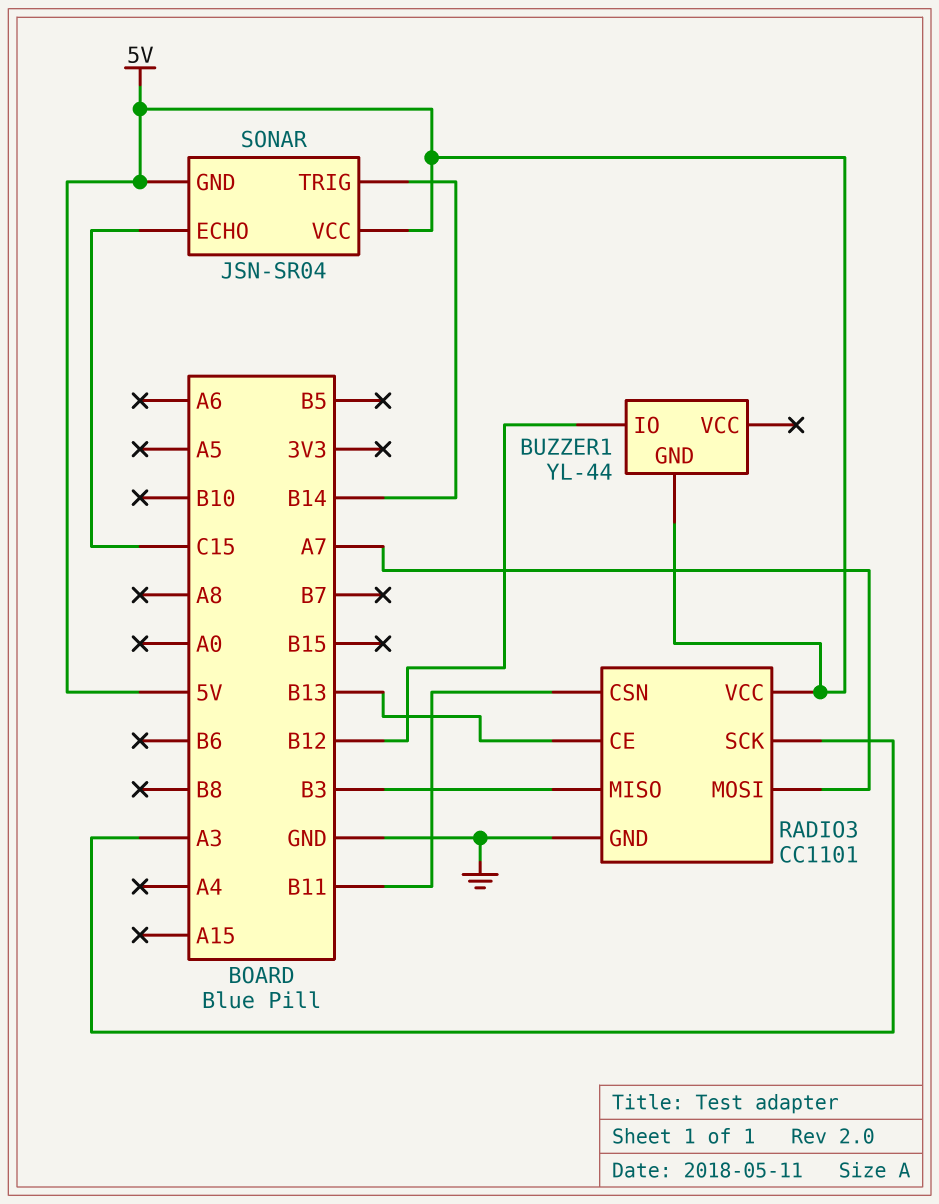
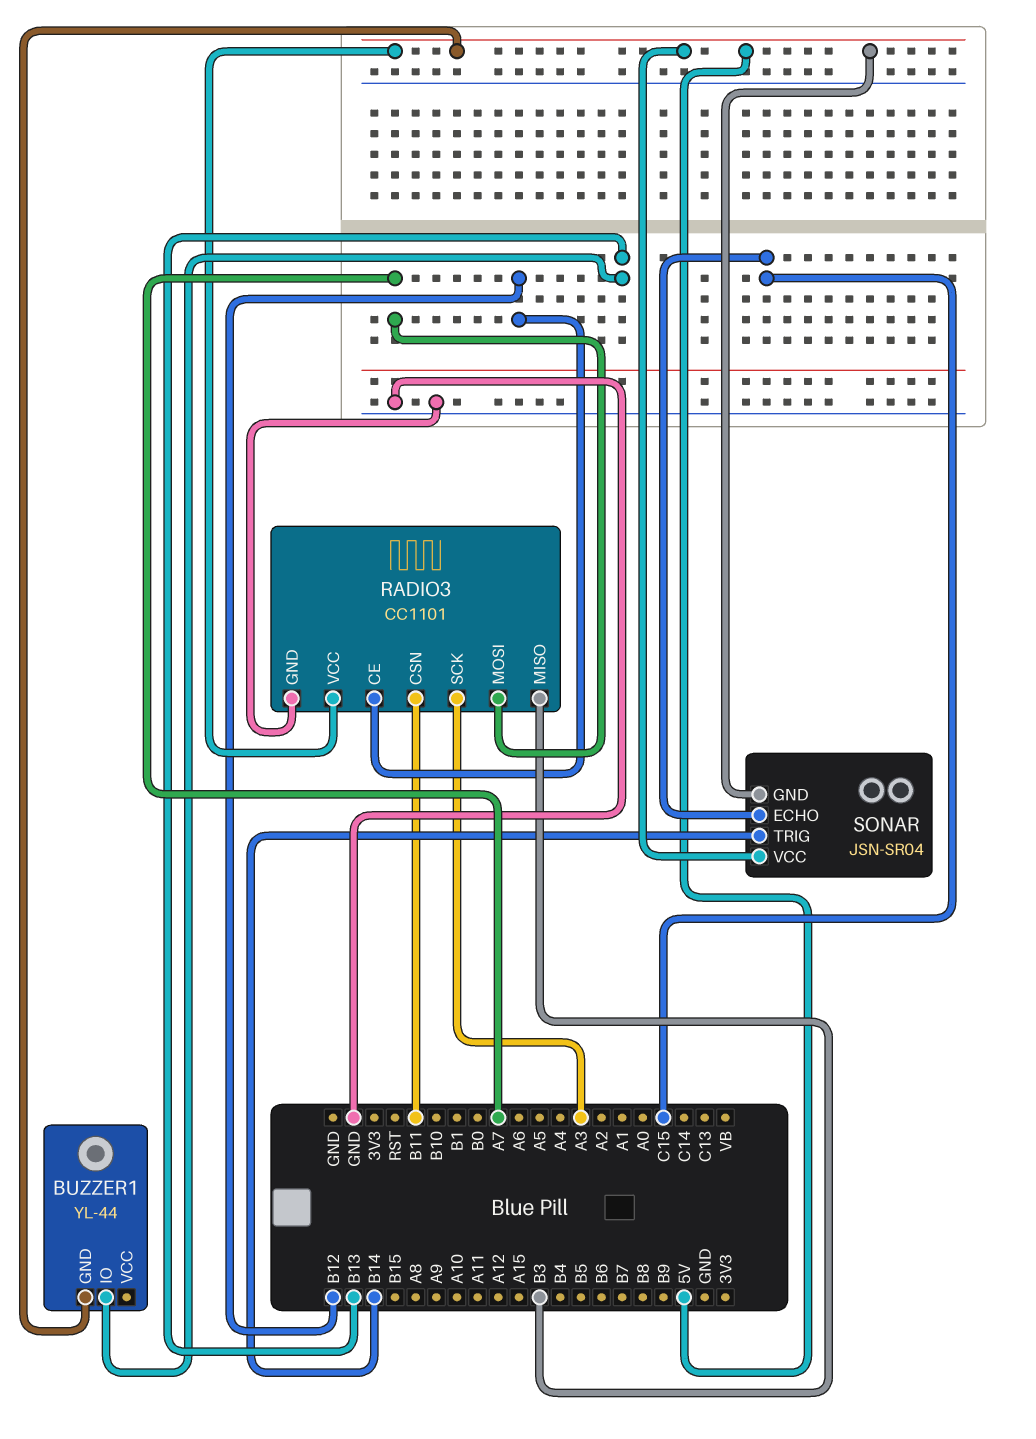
BUZZER1 pin IO: B12 -> B13
RADIO3 pin CE: B13 -> B12

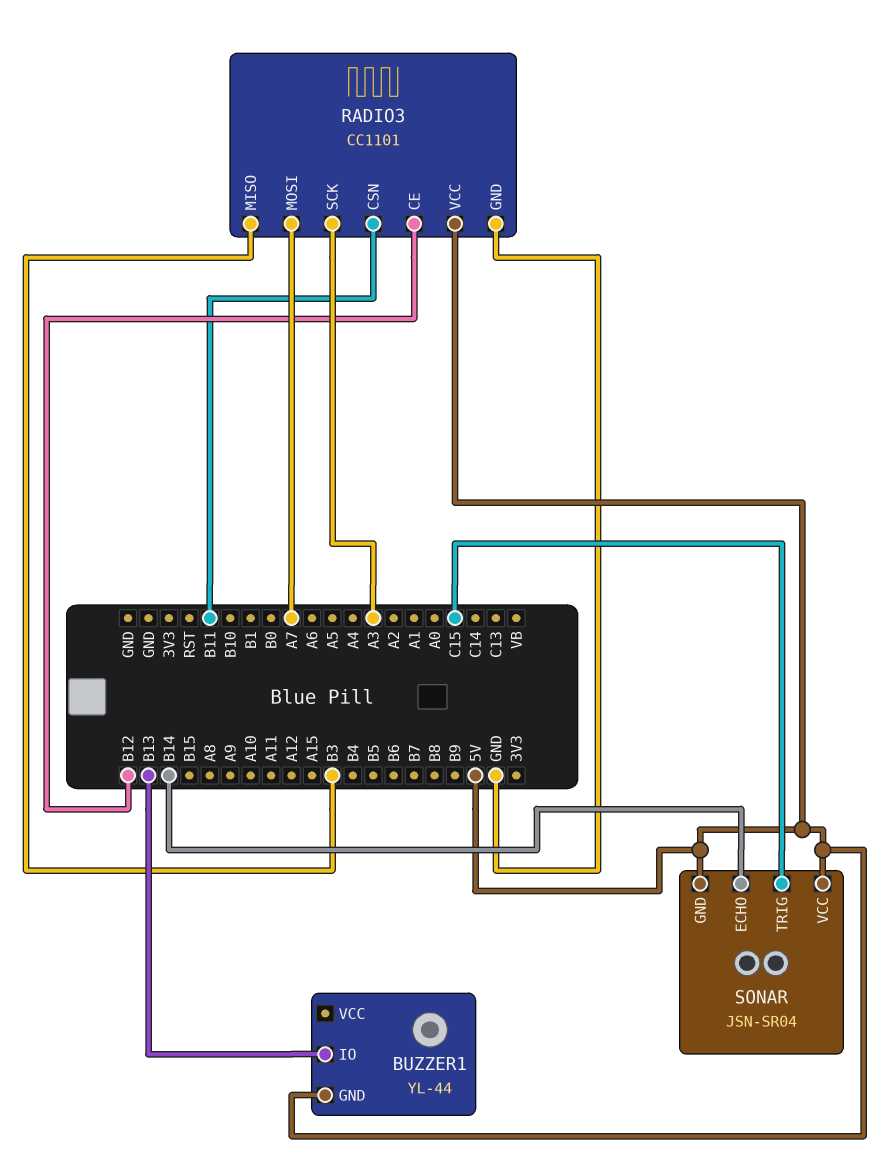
SONAR pin ECHO: C15 -> B14
SONAR pin TRIG: B14 -> C15

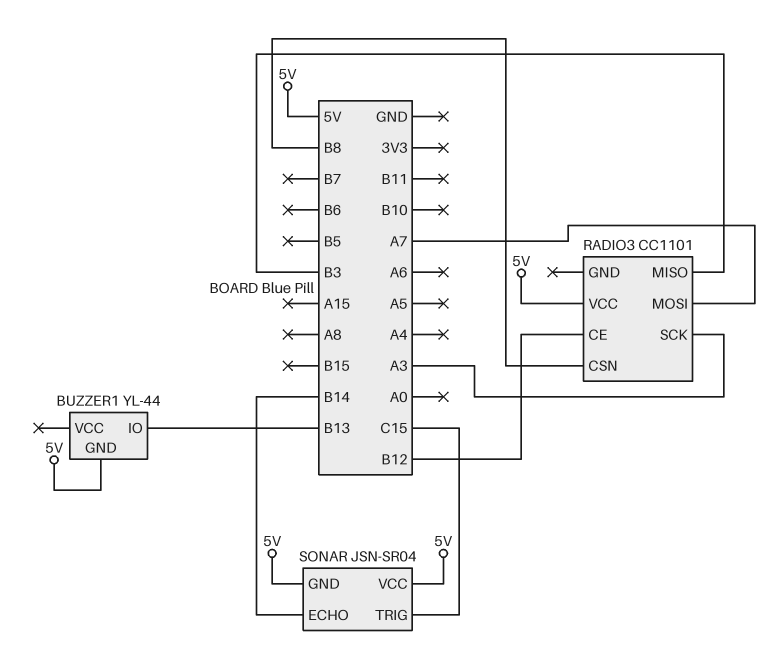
RADIO3 pin CSN: B11 -> B8
RADIO3 pin GND: GND -> none

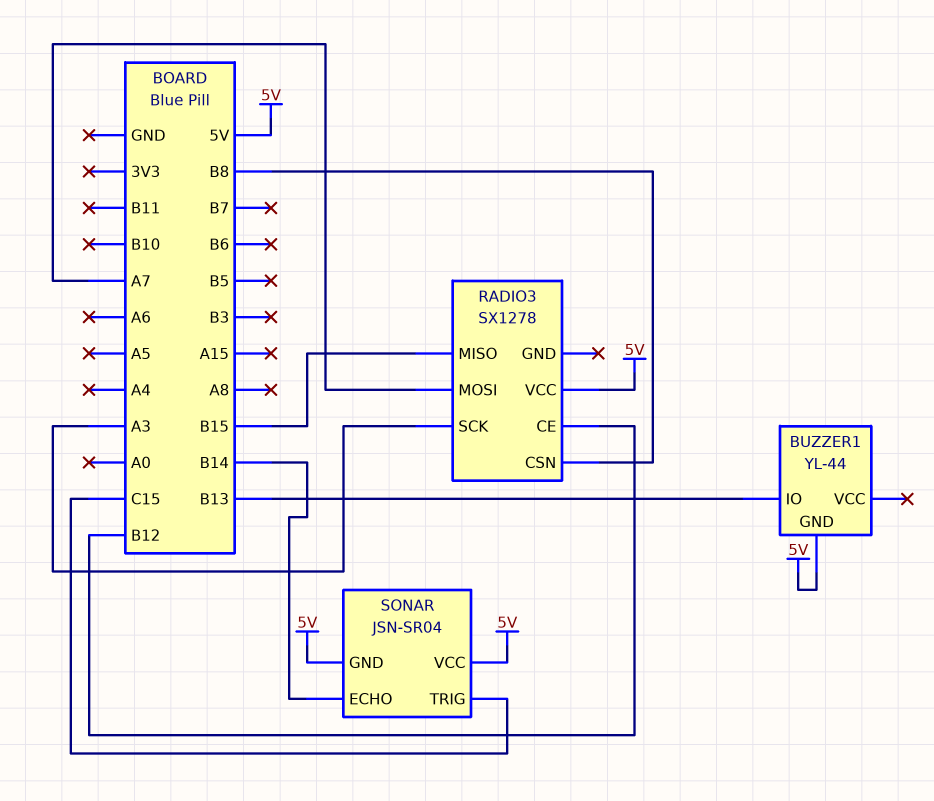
RADIO3: CC1101 -> SX1278
RADIO3 pin MISO: B3 -> B15

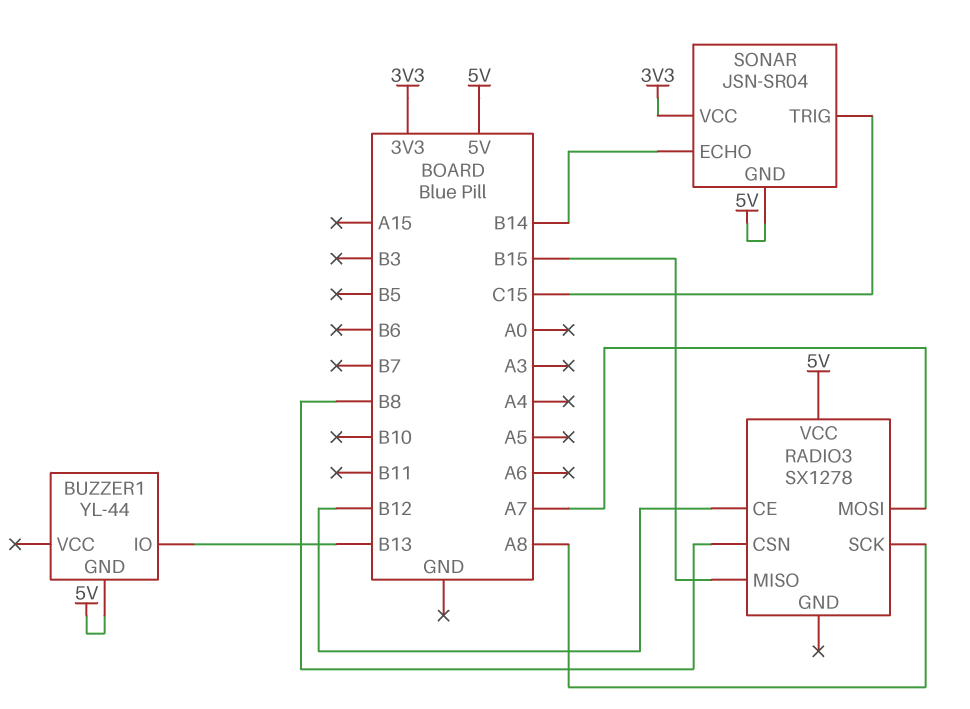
RADIO3 pin SCK: A3 -> A8
SONAR pin VCC: 5V -> 3V3

